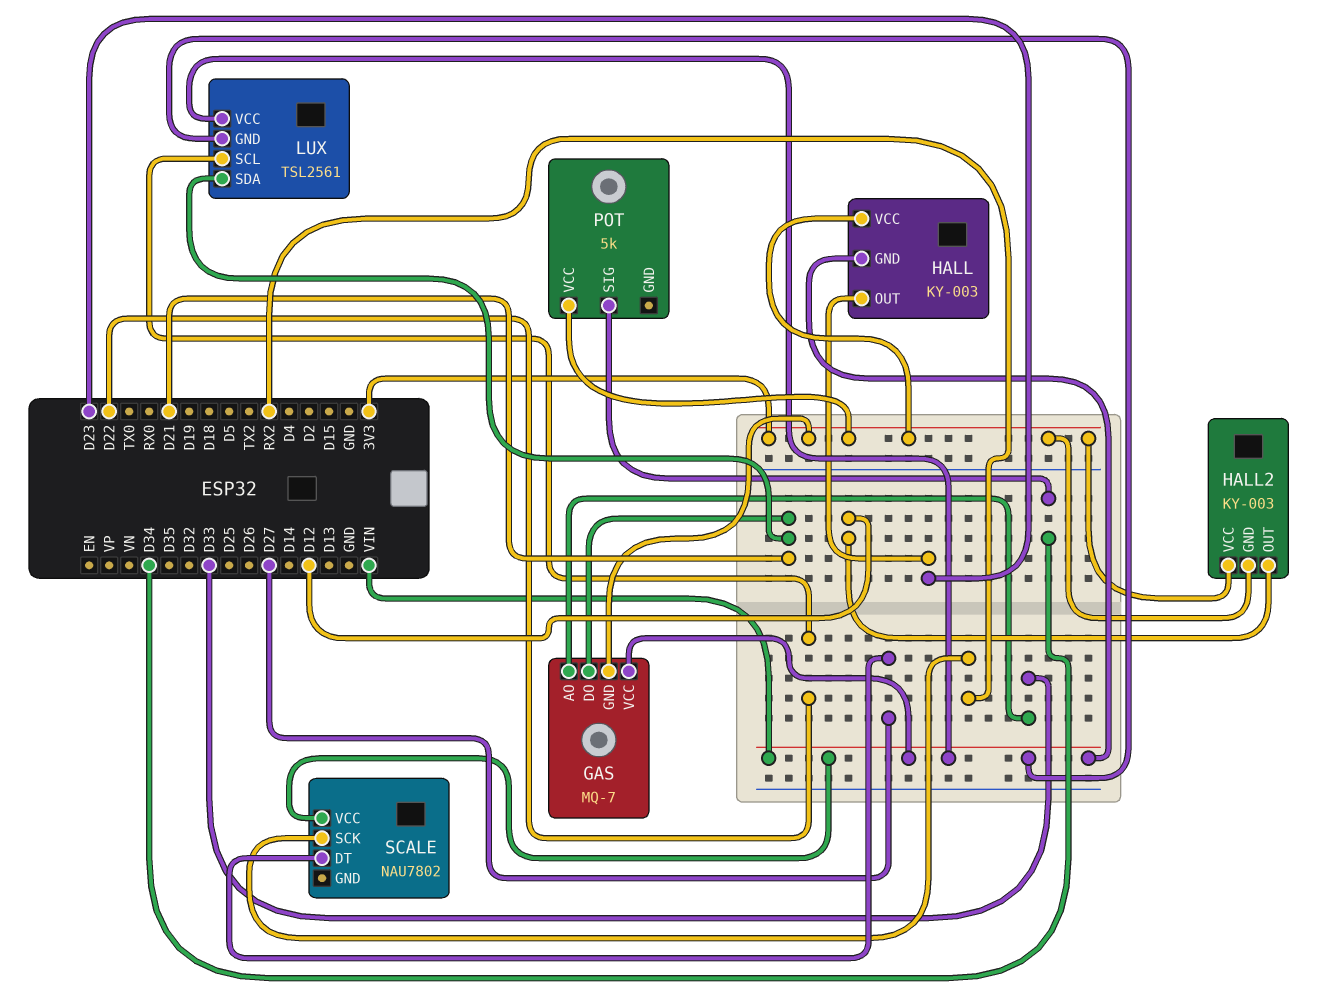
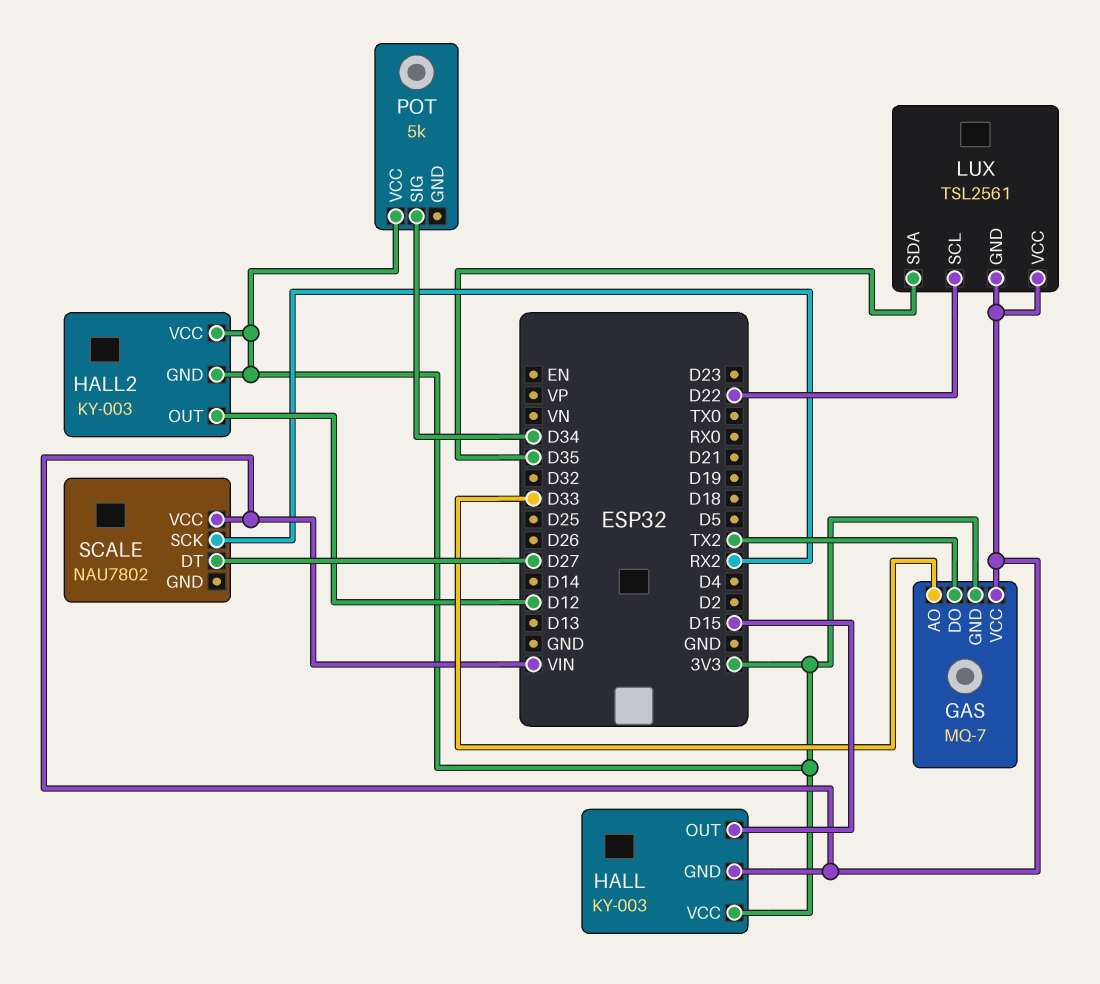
GAS pin DO: D21 -> TX2
HALL pin OUT: D23 -> D15
LUX pin SDA: D21 -> D35

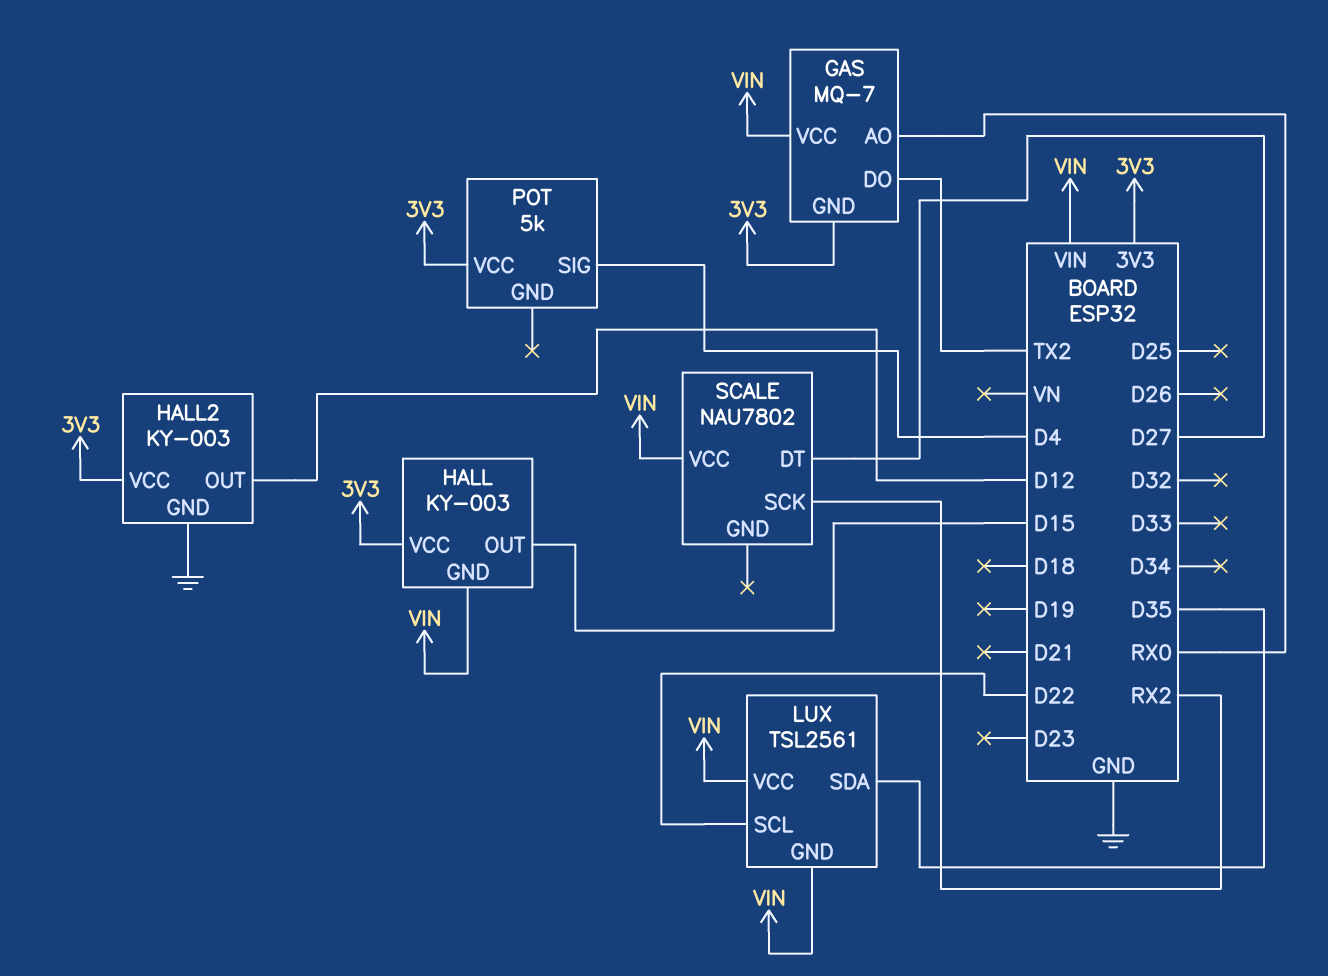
GAS pin AO: D33 -> RX0
HALL2 pin GND: 3V3 -> GND
POT pin SIG: D34 -> D4

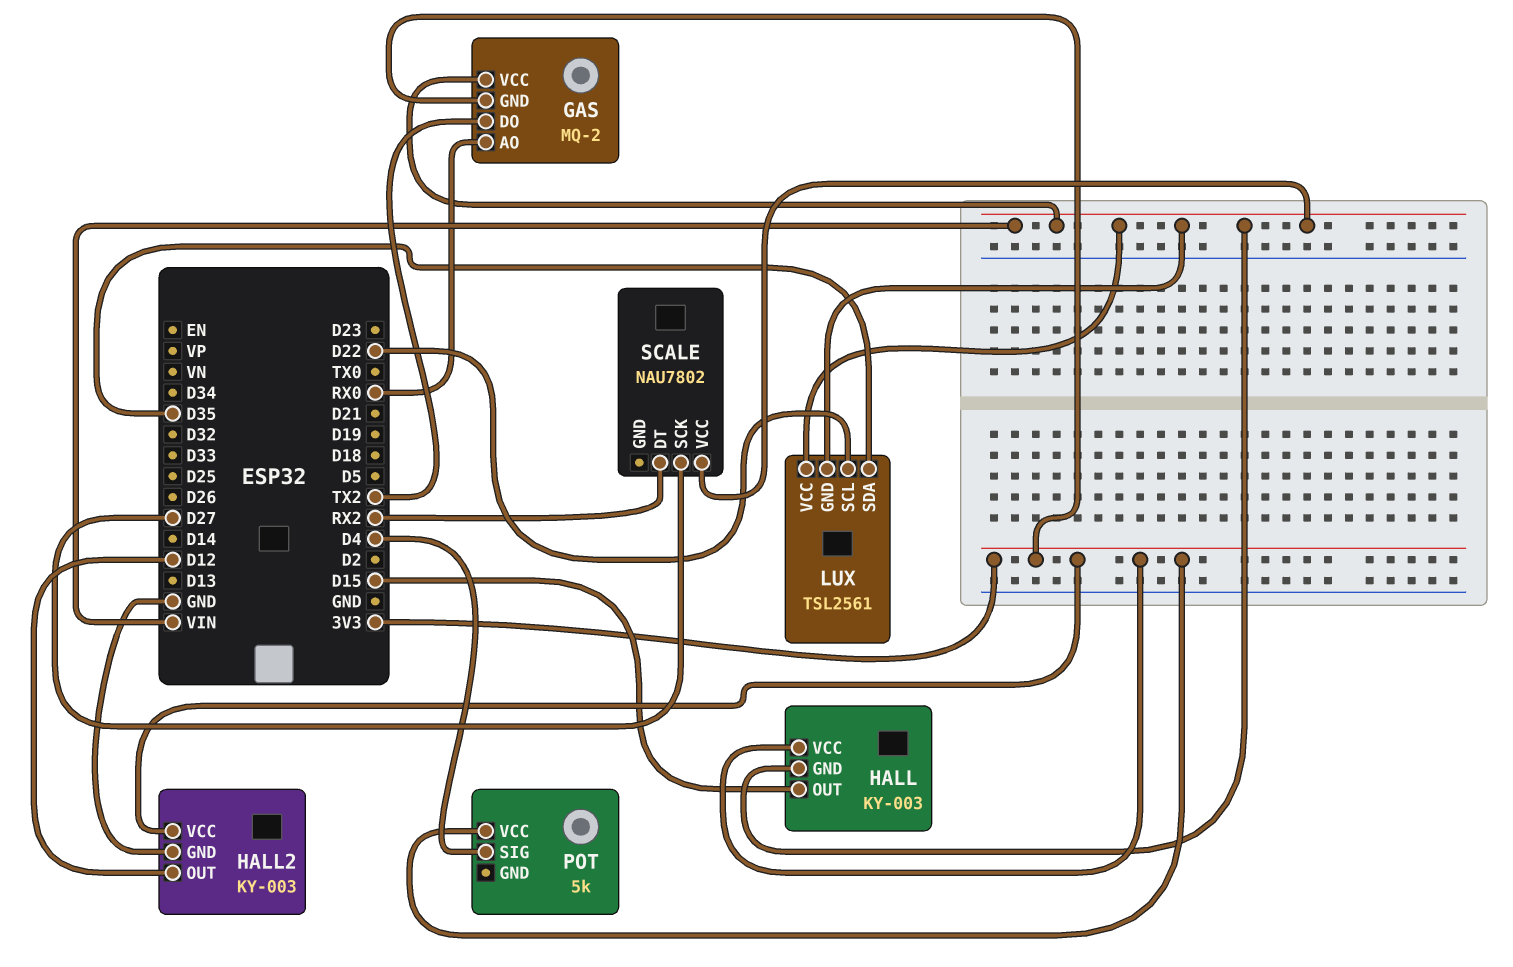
GAS: MQ-7 -> MQ-2
SCALE pin DT: D27 -> RX2
SCALE pin SCK: RX2 -> D27

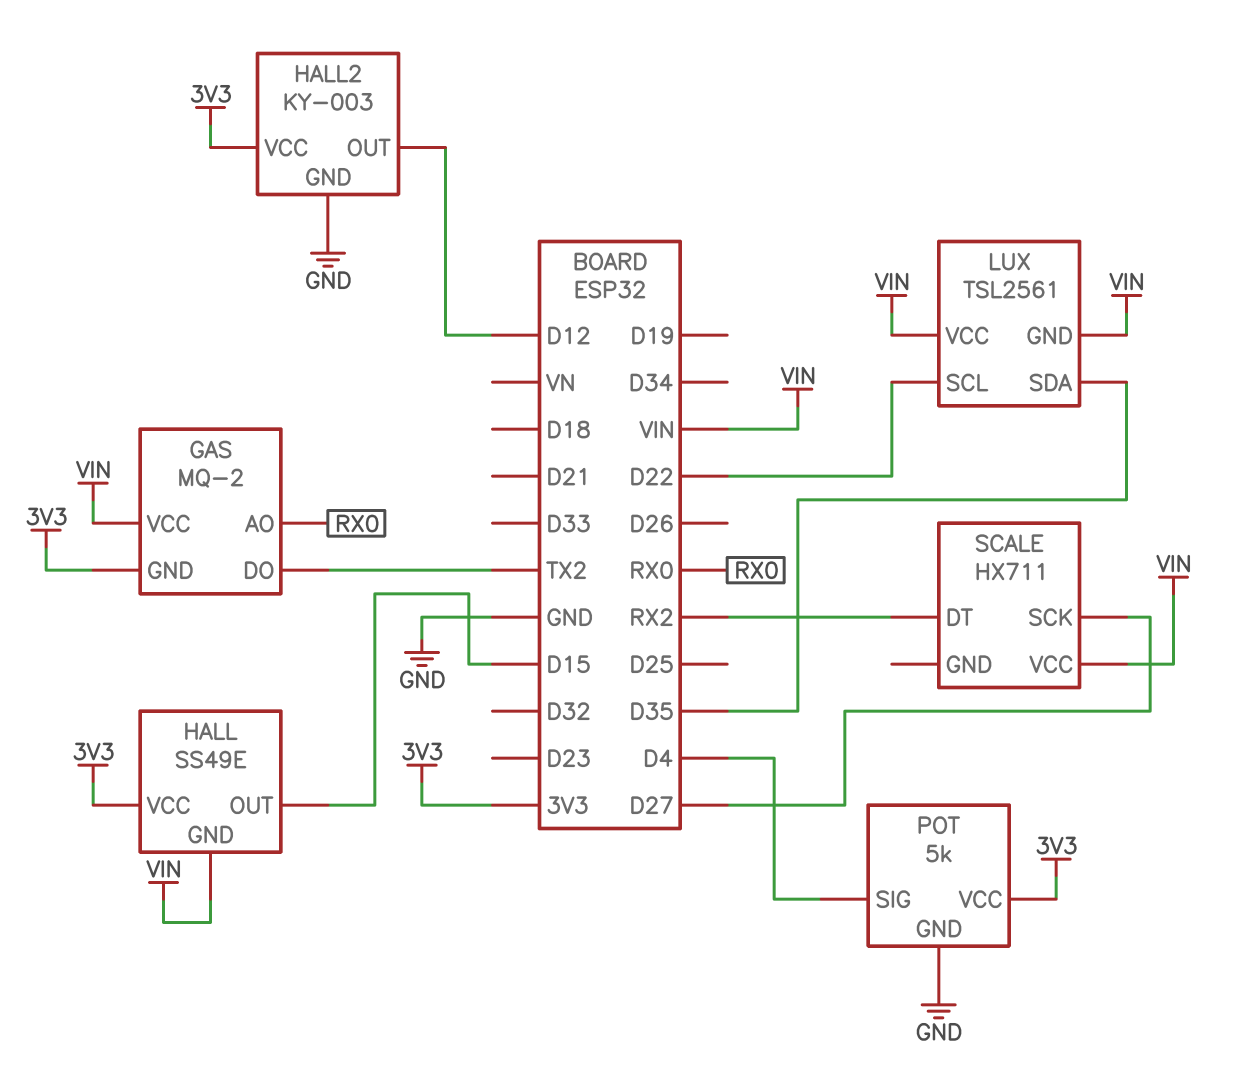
HALL: KY-003 -> SS49E
POT pin GND: none -> GND
SCALE: NAU7802 -> HX711

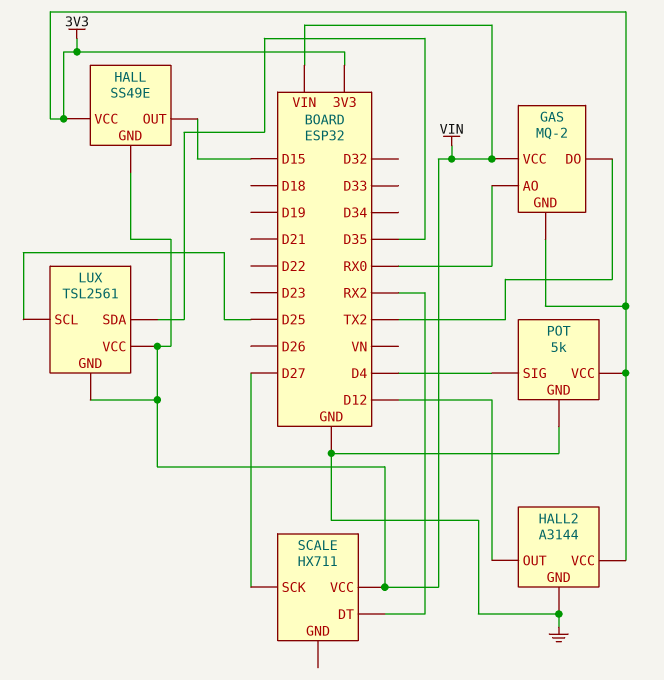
HALL2: KY-003 -> A3144
LUX pin SCL: D22 -> D25

